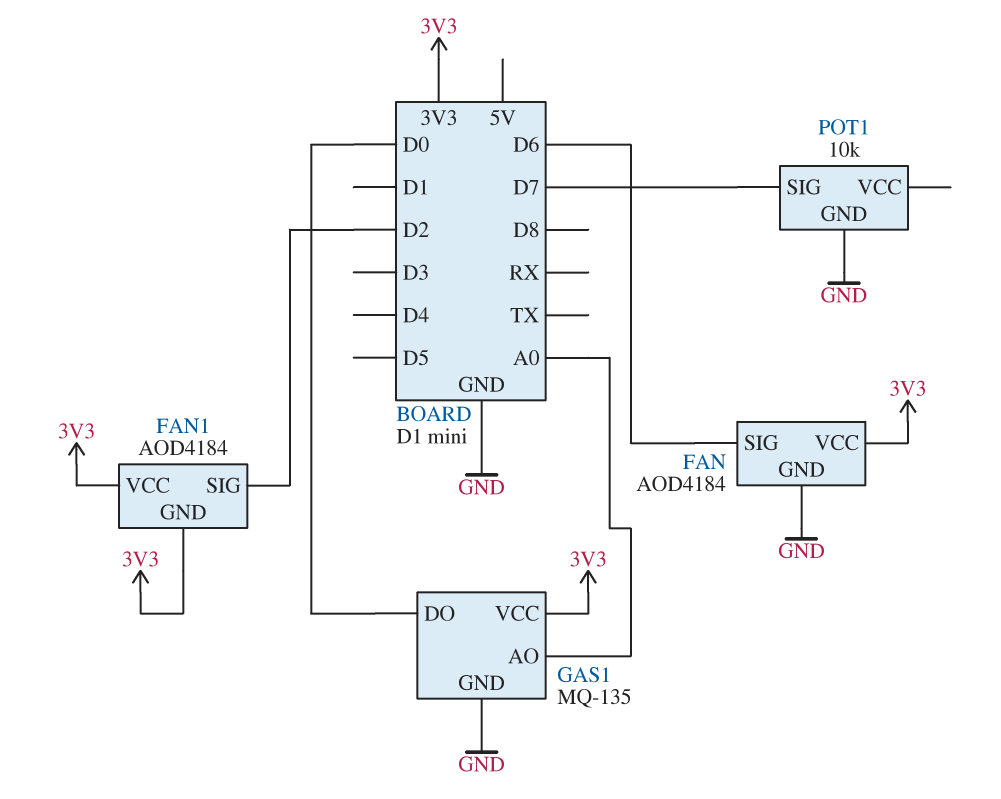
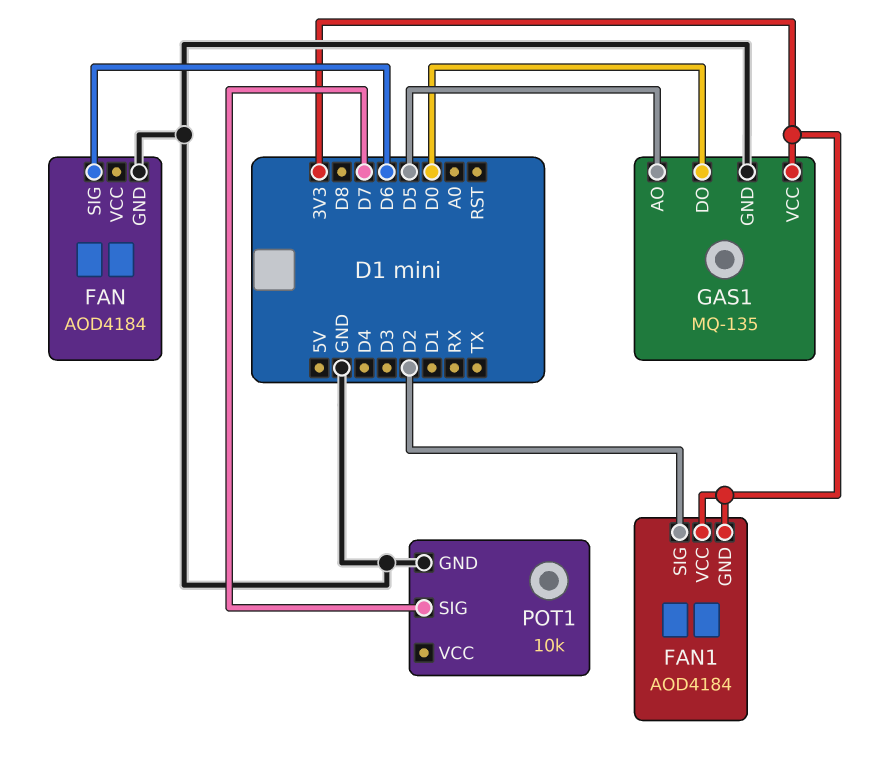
FAN pin VCC: 3V3 -> none
GAS1 pin AO: A0 -> D5

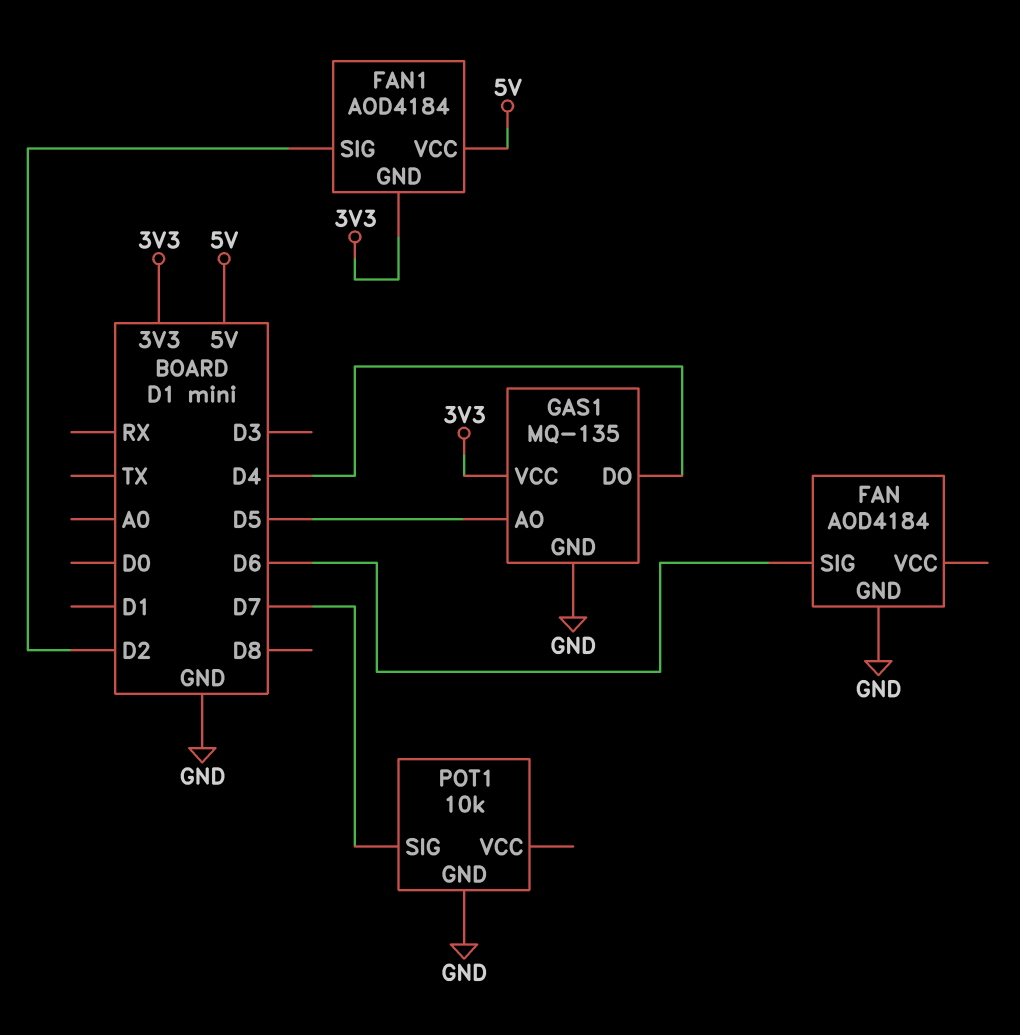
FAN1 pin VCC: 3V3 -> 5V
GAS1 pin DO: D0 -> D4

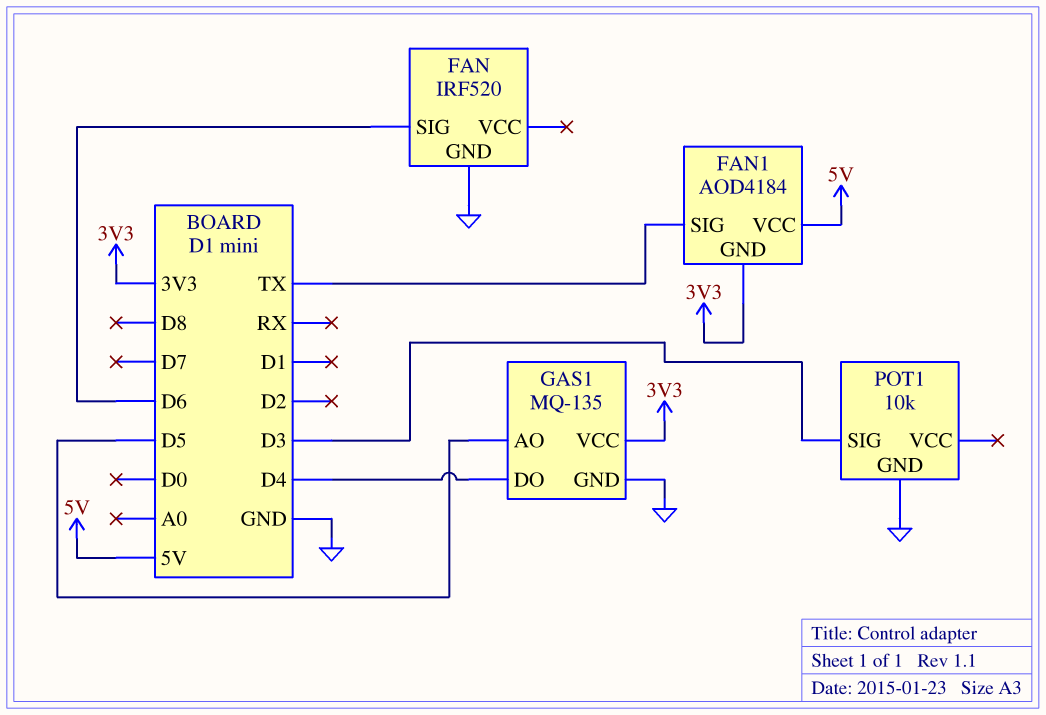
FAN: AOD4184 -> IRF520
FAN1 pin SIG: D2 -> TX
POT1 pin SIG: D7 -> D3

